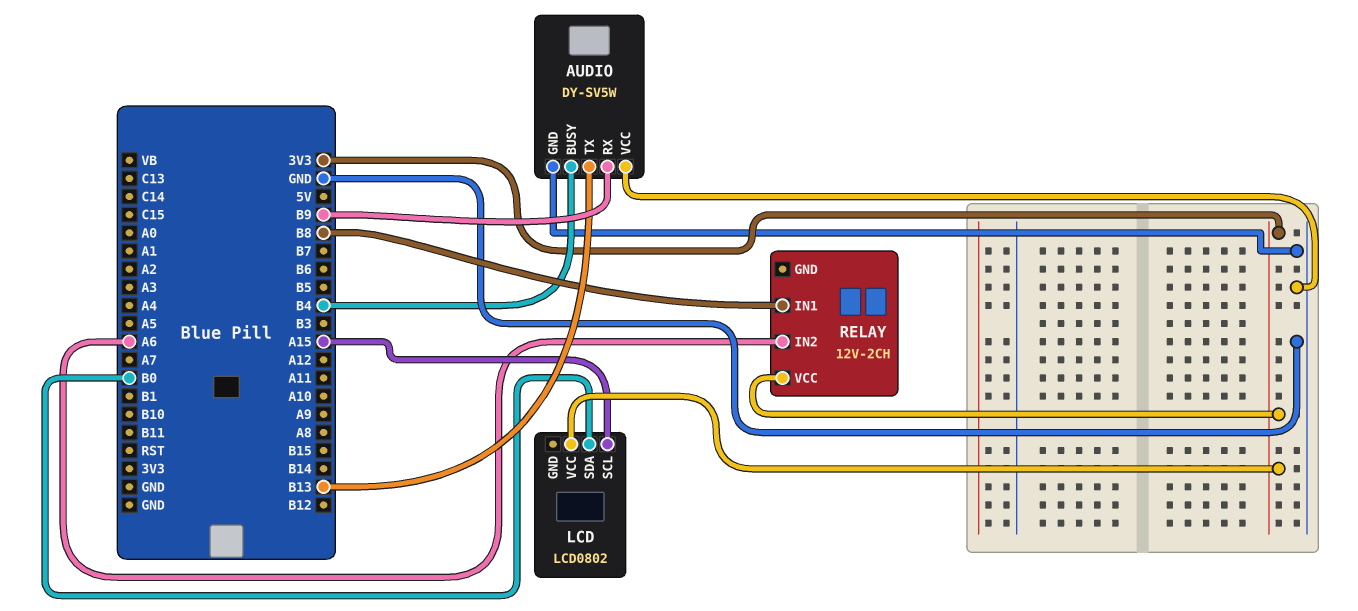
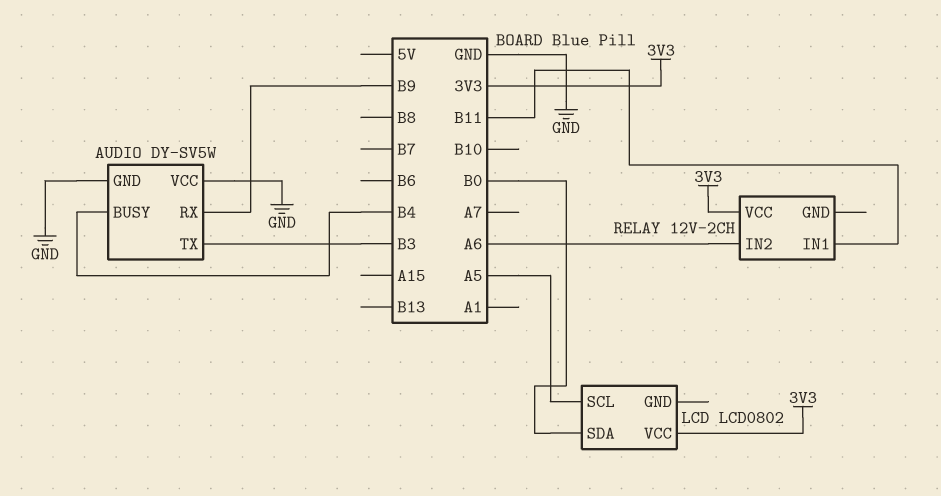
AUDIO pin TX: B13 -> B3
LCD pin SCL: A15 -> A5
RELAY pin IN1: B8 -> B11

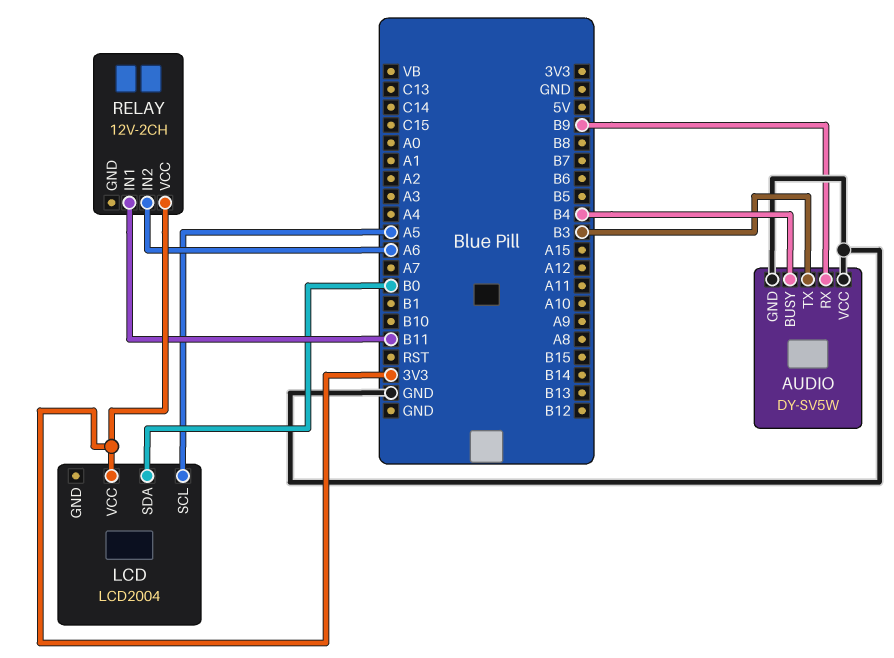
LCD: LCD0802 -> LCD2004

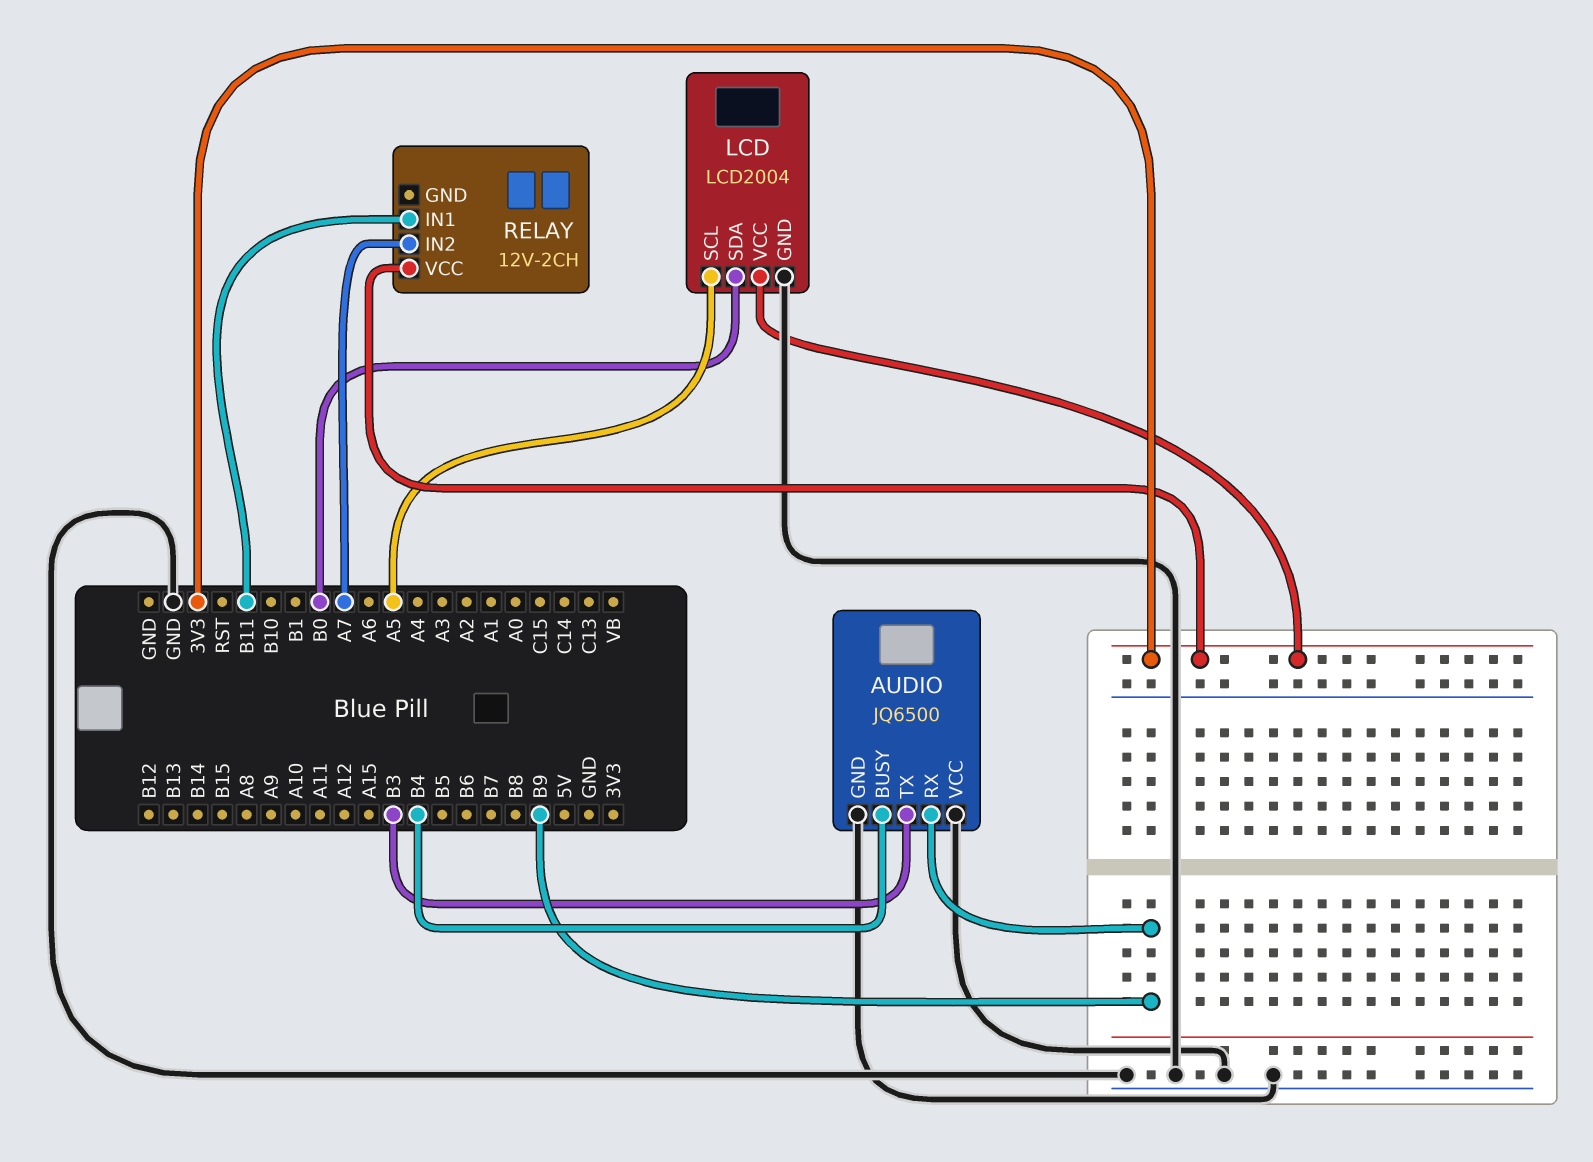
AUDIO: DY-SV5W -> JQ6500
LCD pin GND: none -> GND
RELAY pin IN2: A6 -> A7

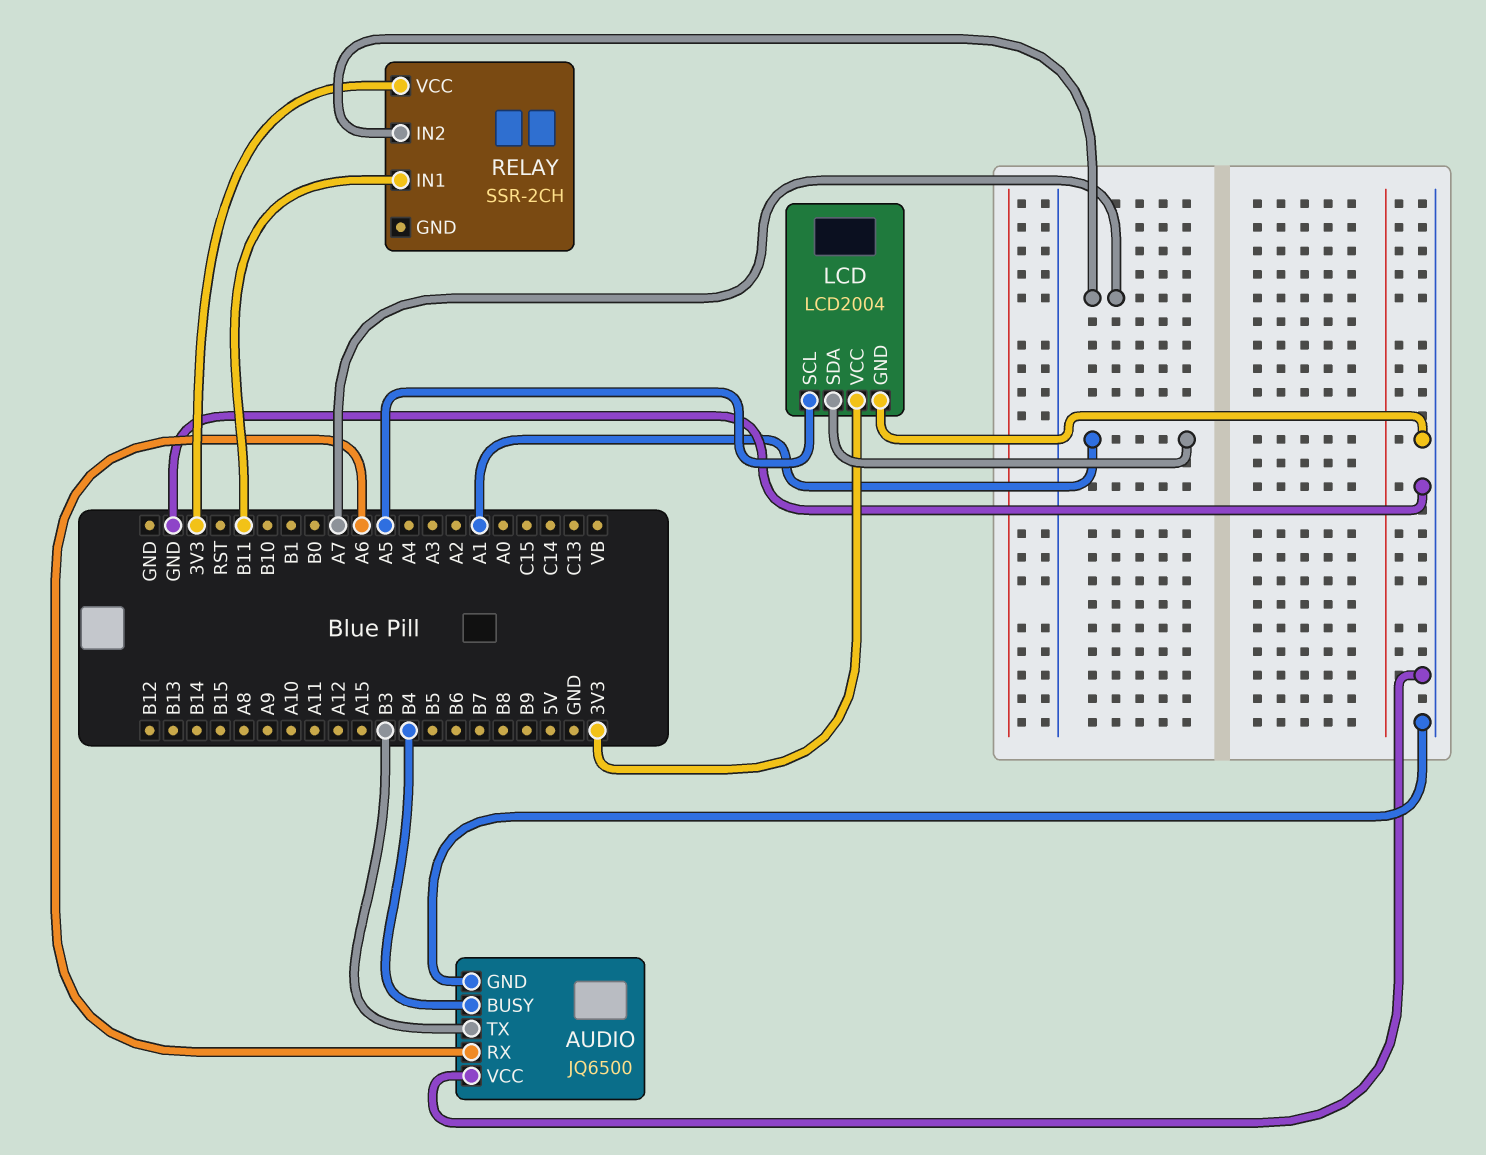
AUDIO pin RX: B9 -> A6
LCD pin SDA: B0 -> A1
RELAY: 12V-2CH -> SSR-2CH

